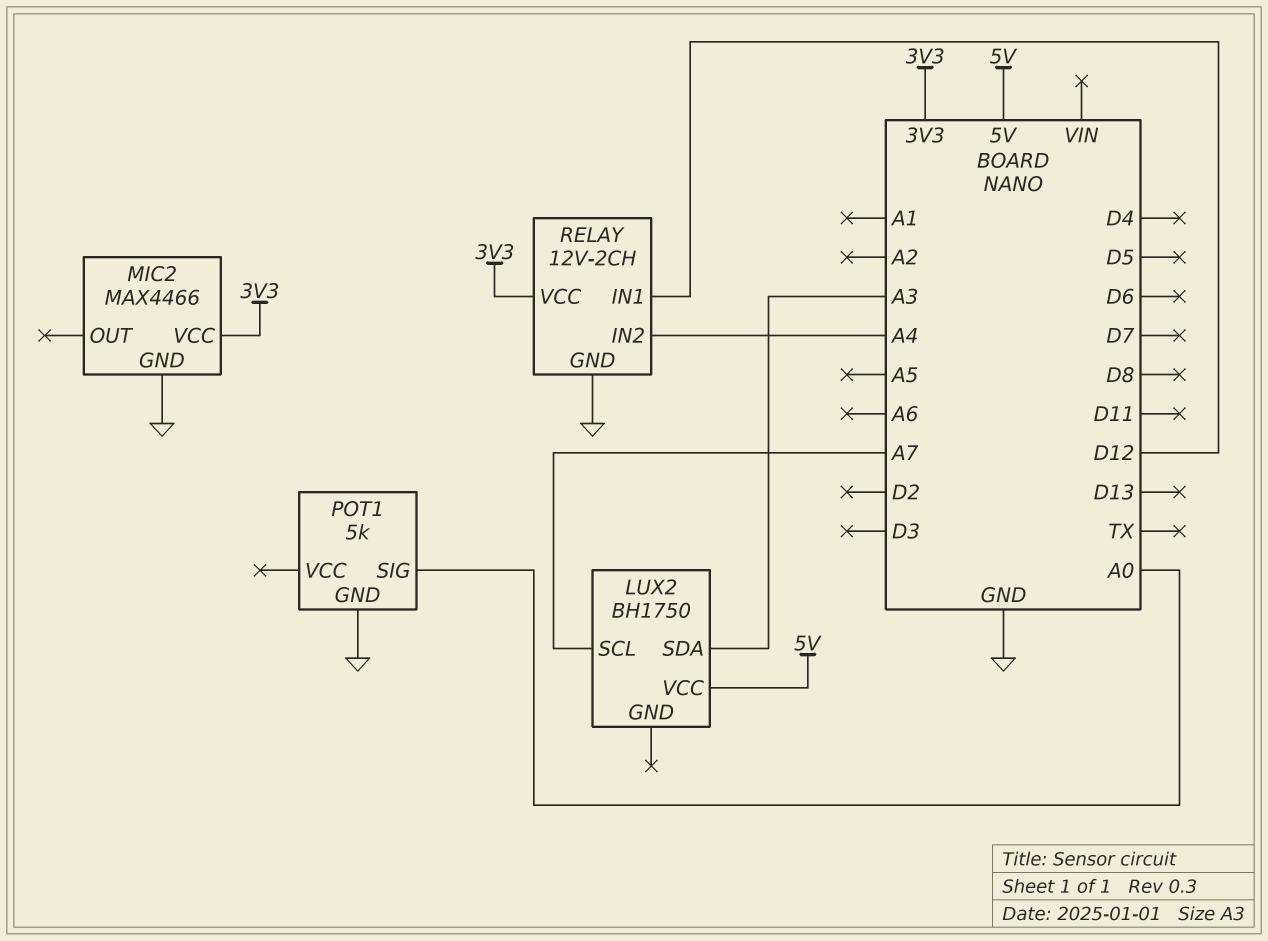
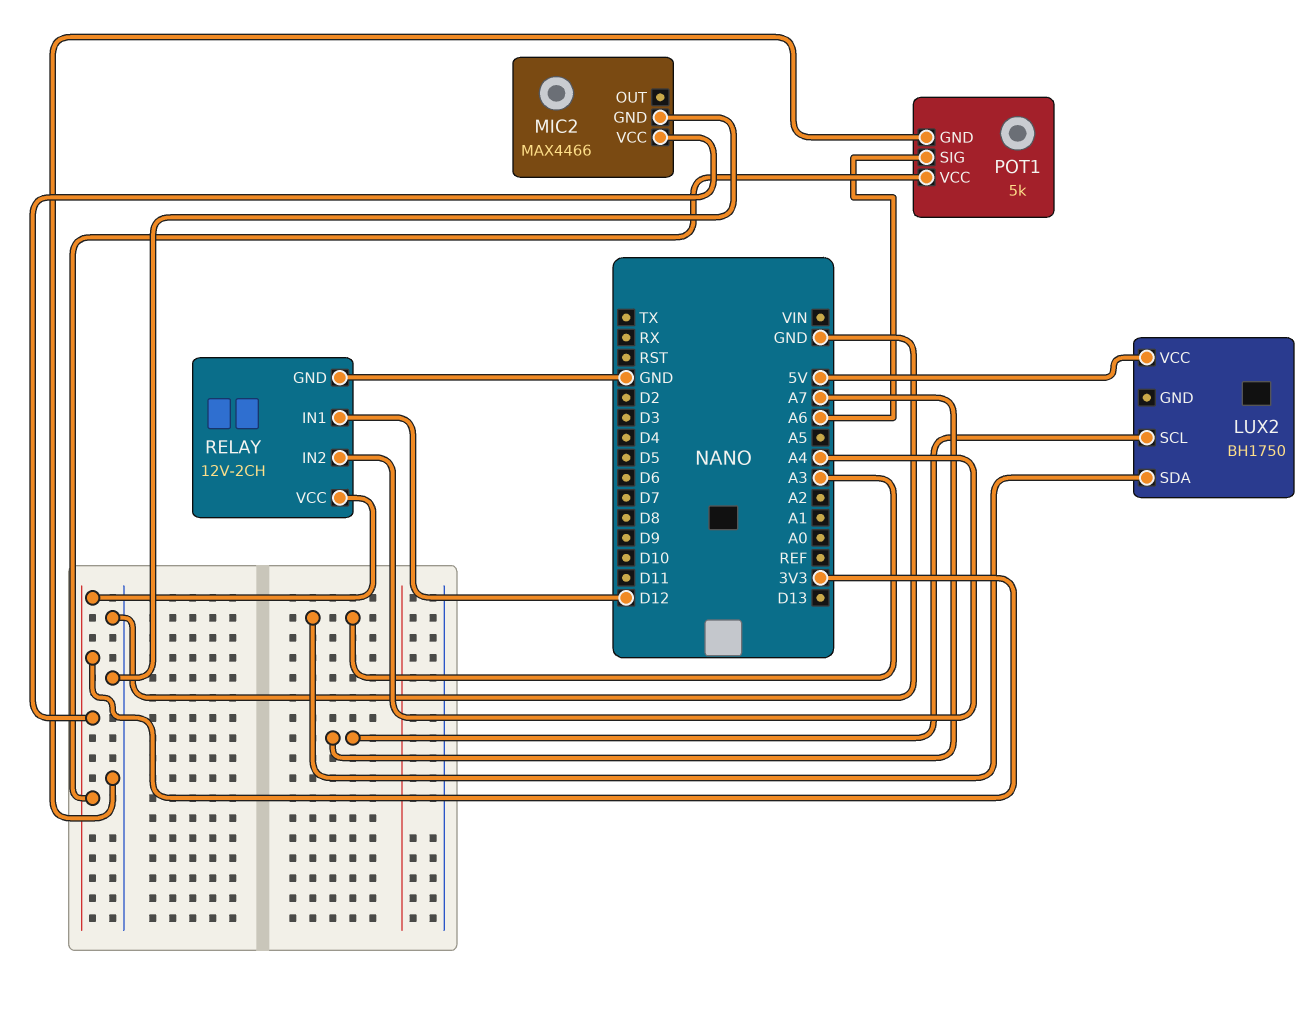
POT1 pin SIG: A0 -> A6
POT1 pin VCC: none -> 3V3

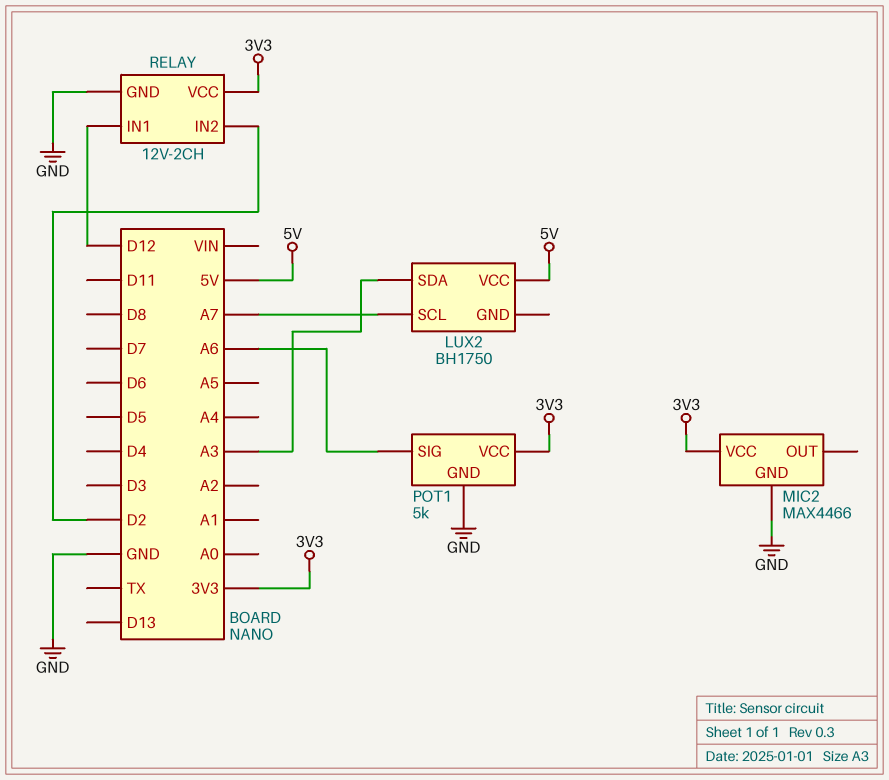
RELAY pin IN2: A4 -> D2

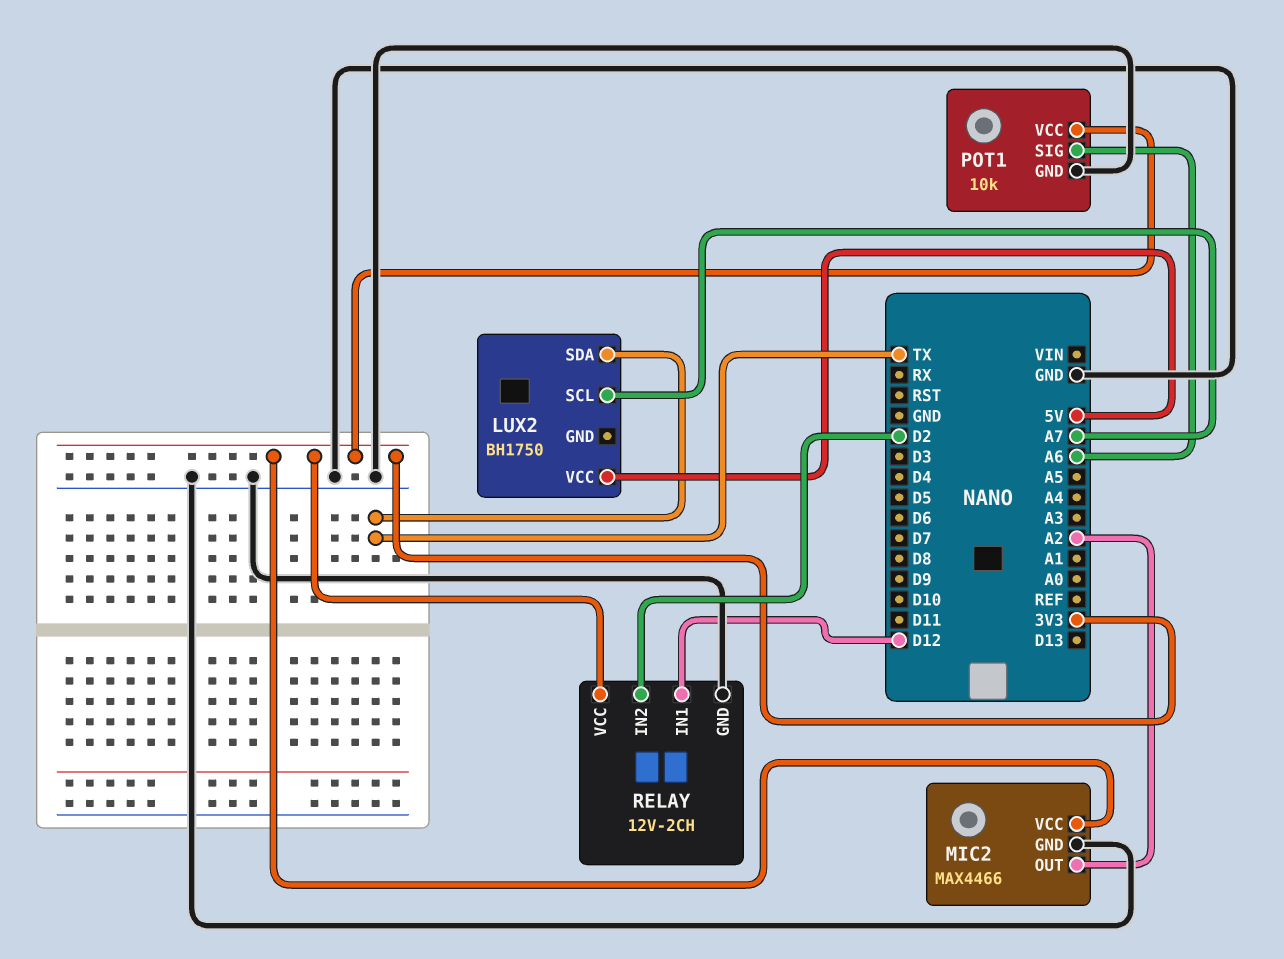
LUX2 pin SDA: A3 -> TX
MIC2 pin OUT: none -> A2
POT1: 5k -> 10k

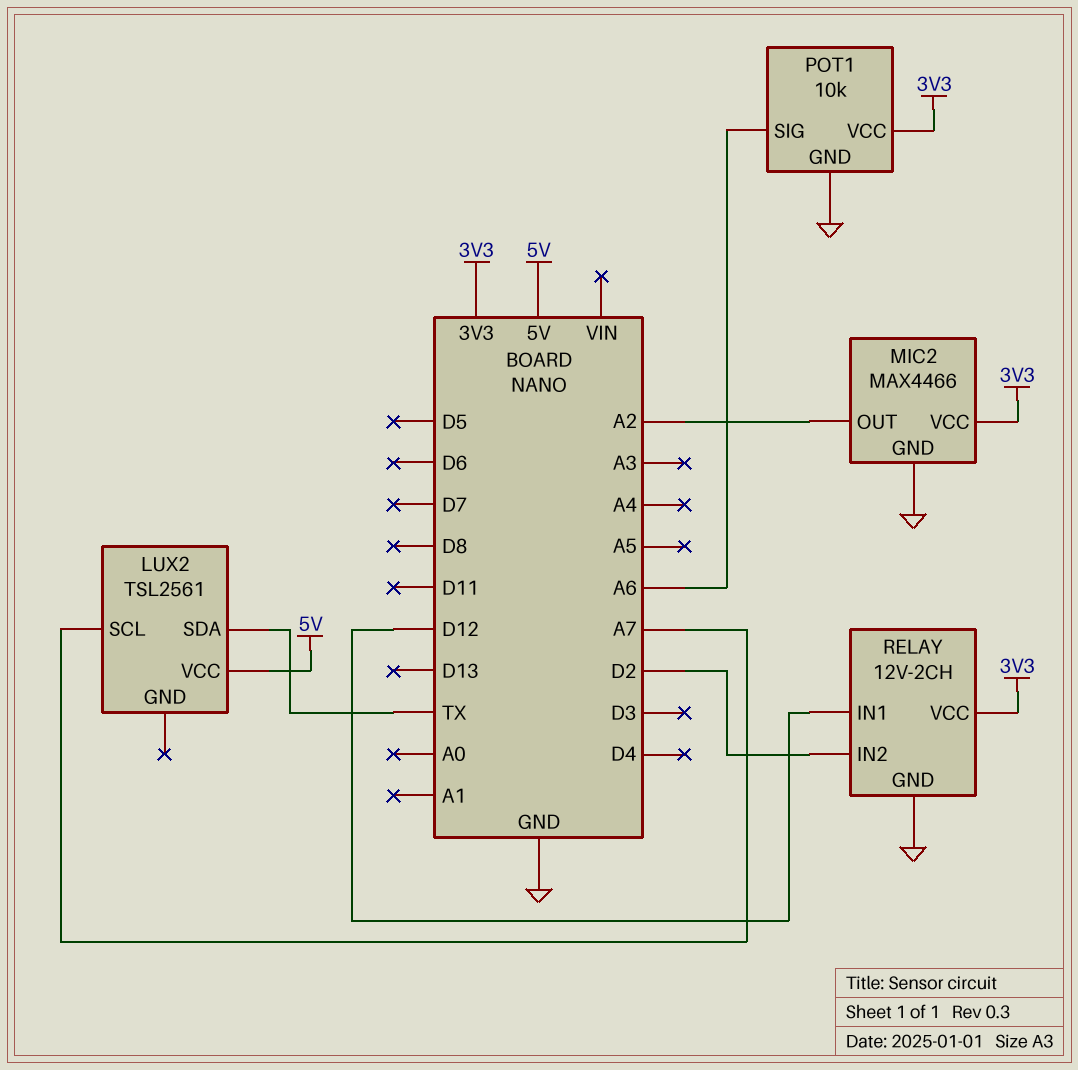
LUX2: BH1750 -> TSL2561

